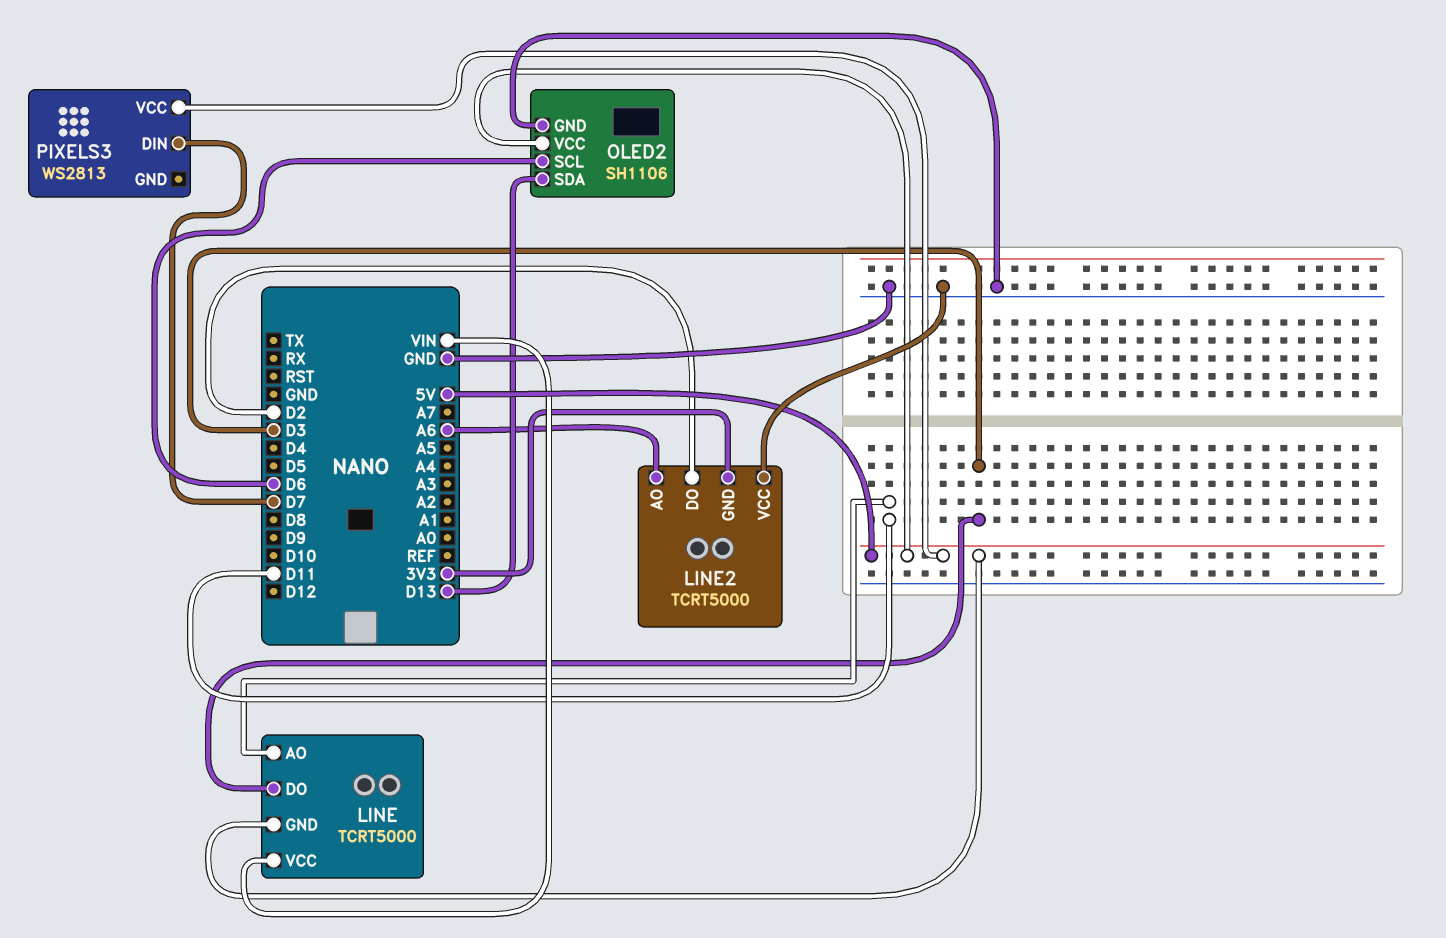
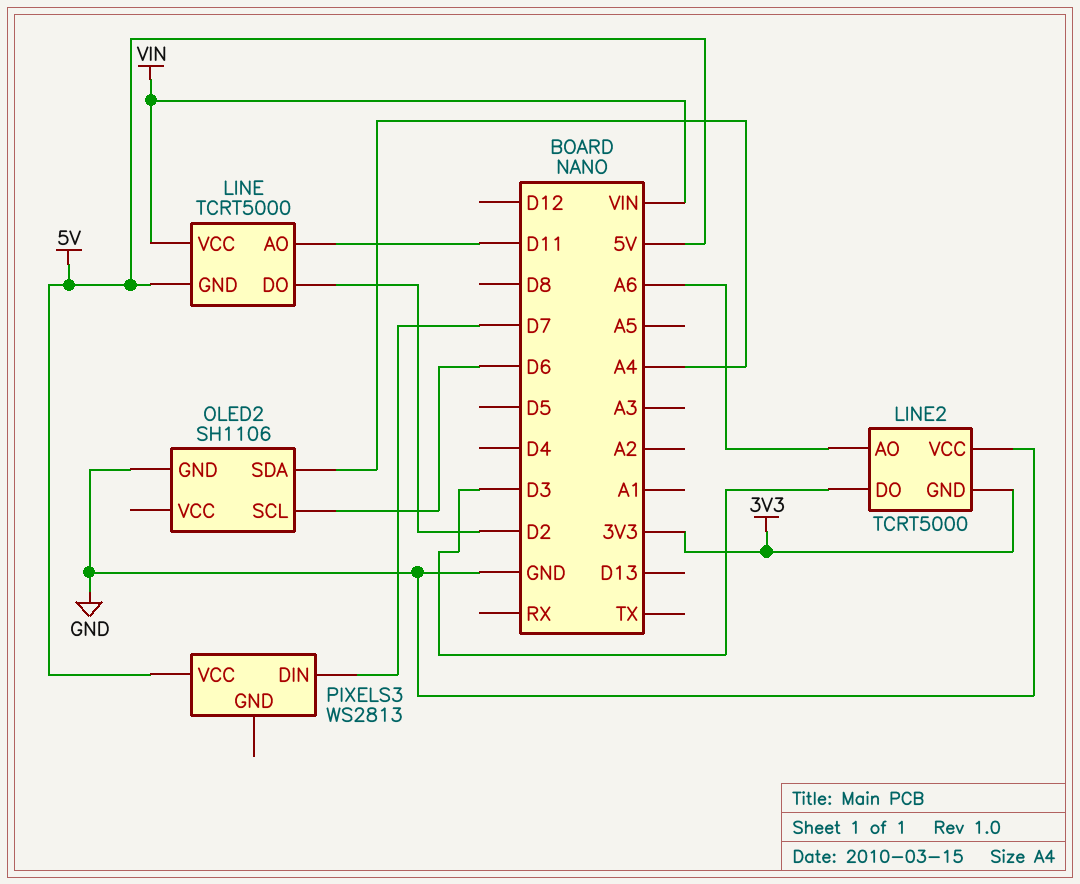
LINE pin DO: D3 -> D2
LINE2 pin DO: D2 -> D3
OLED2 pin SDA: D13 -> A4
OLED2 pin VCC: 5V -> none

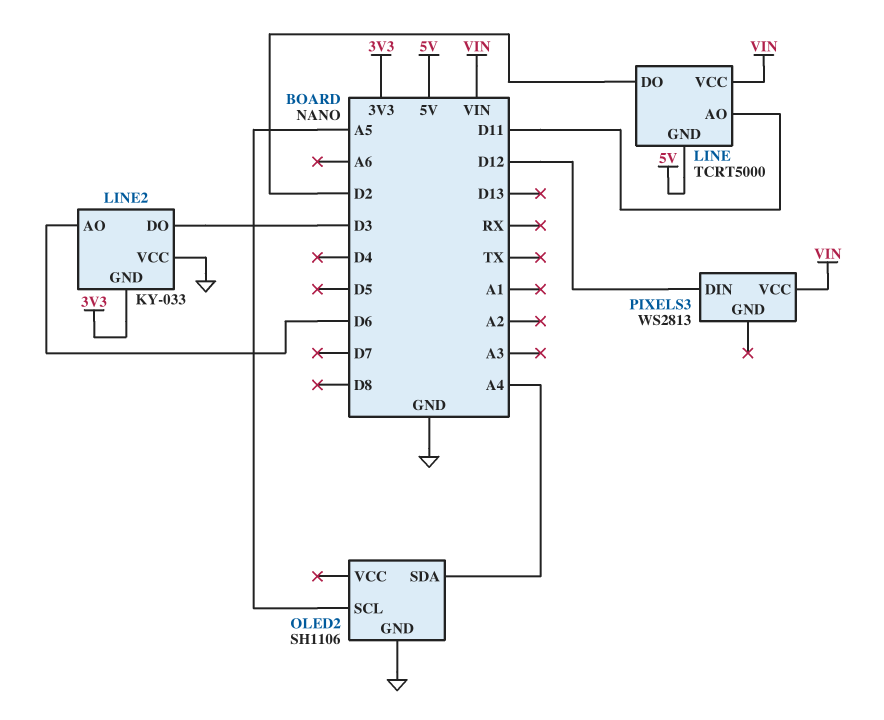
LINE2: TCRT5000 -> KY-033
LINE2 pin AO: A6 -> D6
OLED2 pin SCL: D6 -> A5
PIXELS3 pin DIN: D7 -> D12
PIXELS3 pin VCC: 5V -> VIN

